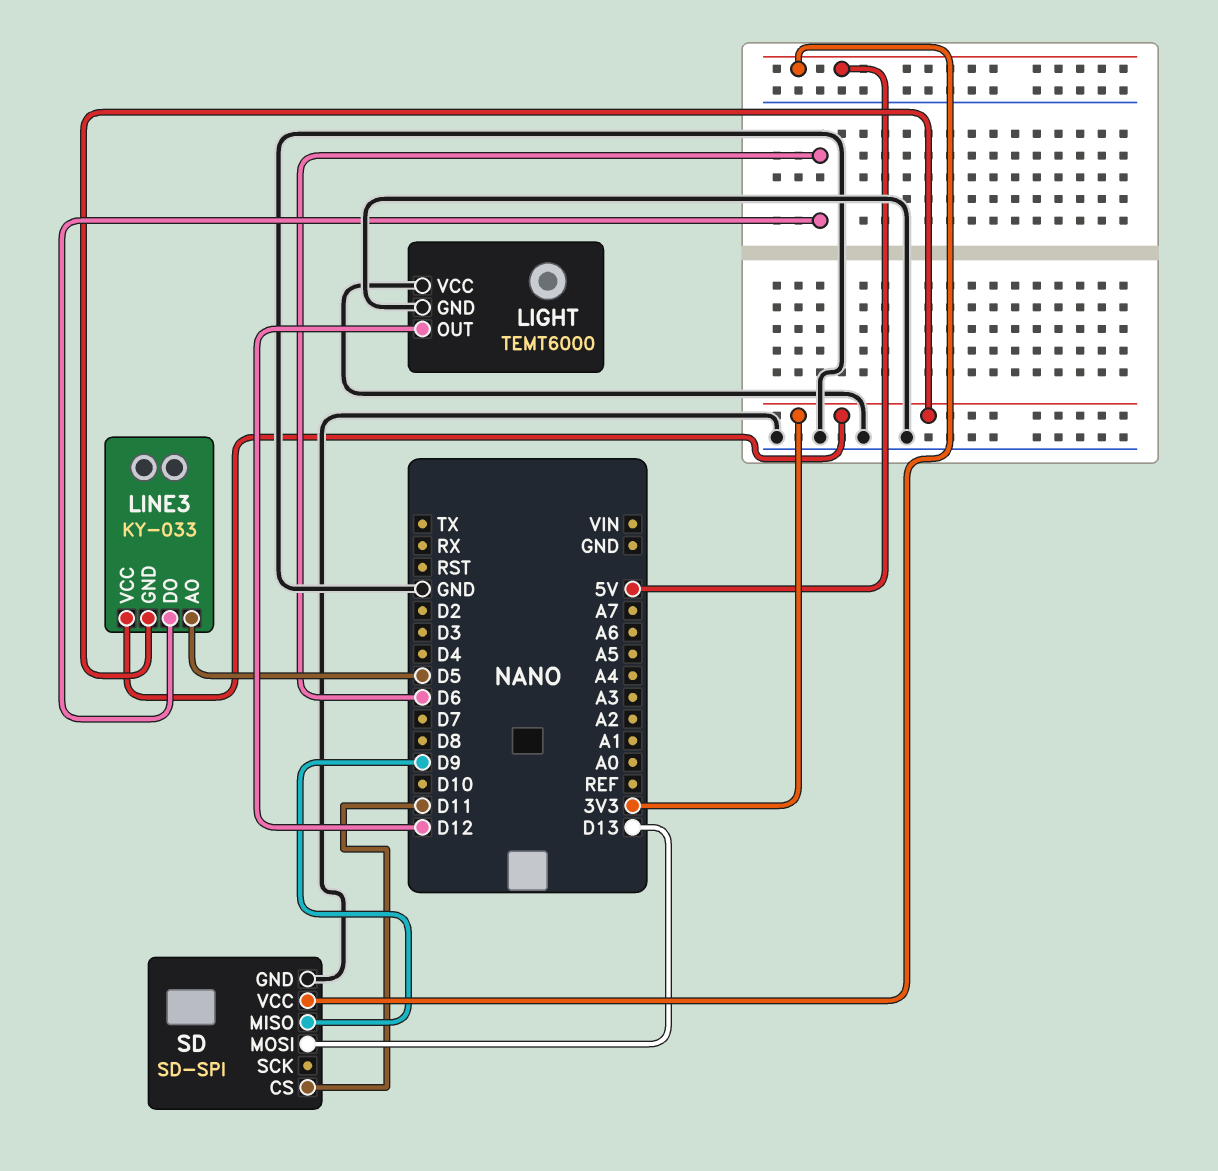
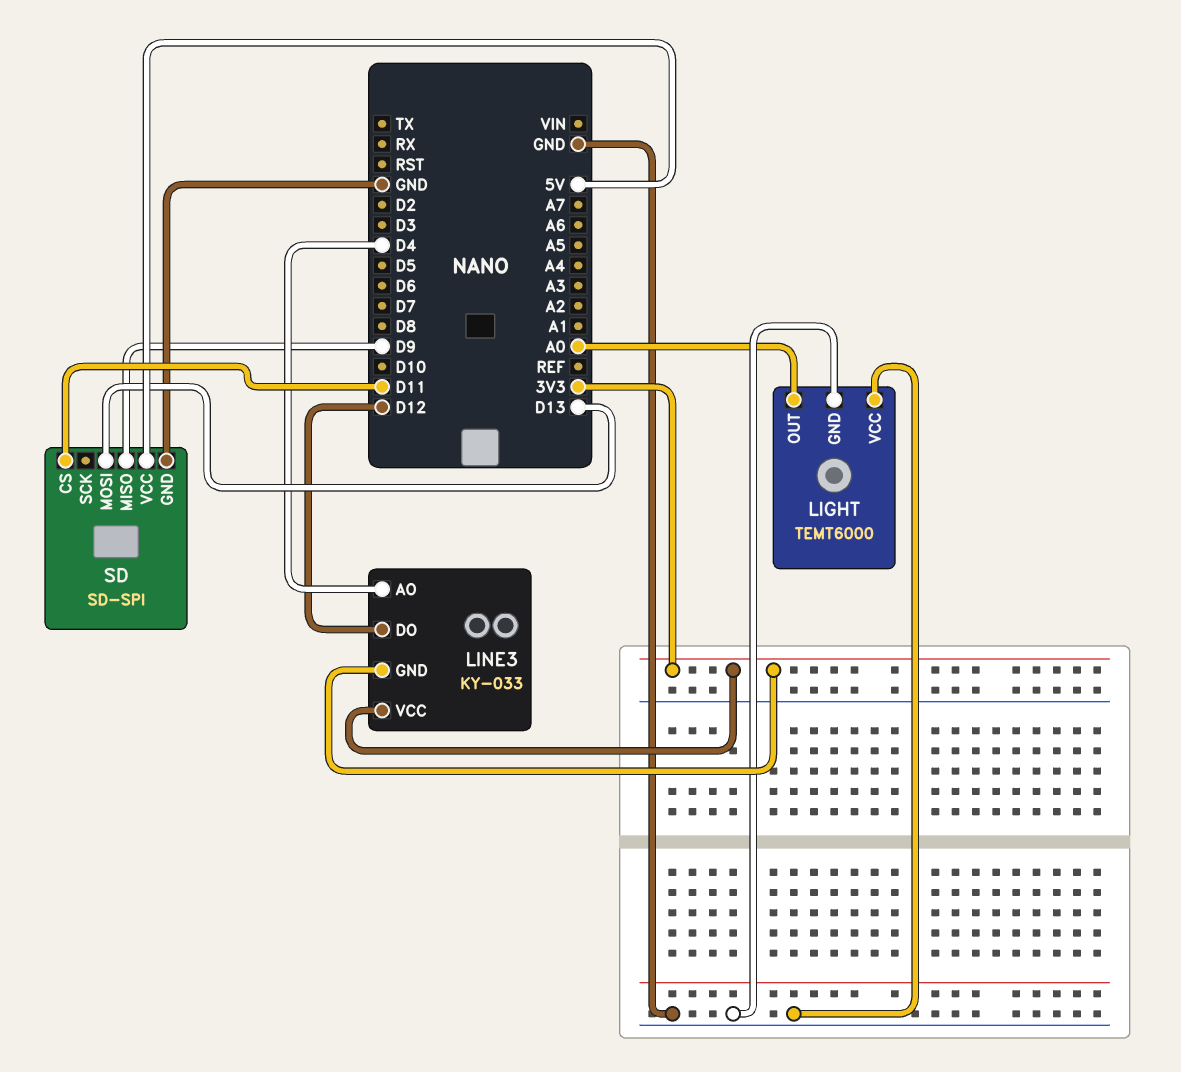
LIGHT pin OUT: D12 -> A0
LINE3 pin AO: D5 -> D4
LINE3 pin DO: D6 -> D12

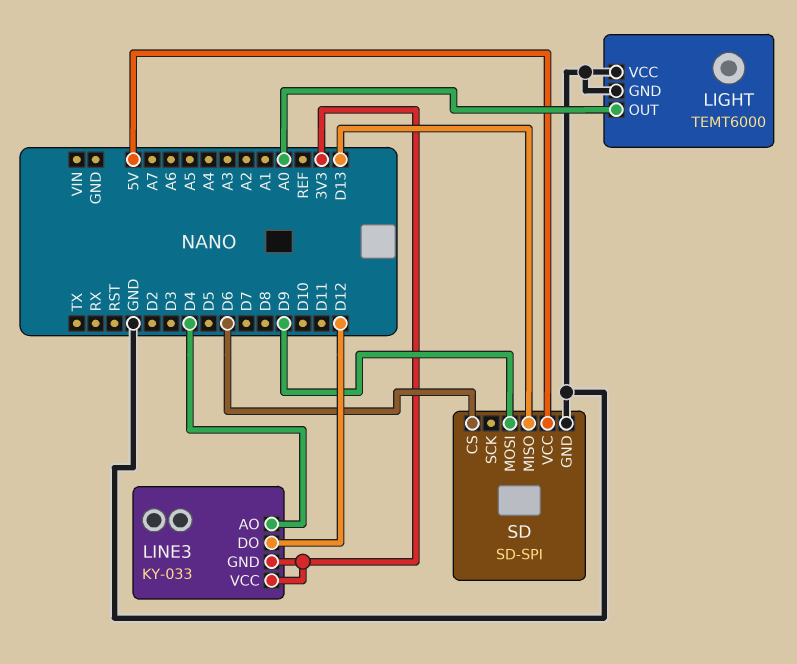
SD pin CS: D11 -> D6
SD pin MISO: D9 -> D13
SD pin MOSI: D13 -> D9

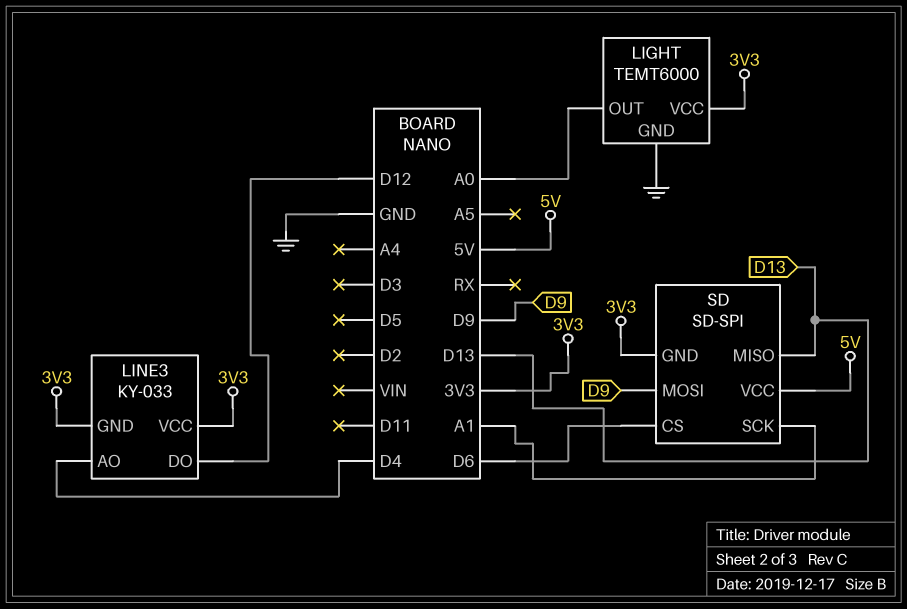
LIGHT pin VCC: GND -> 3V3
SD pin GND: GND -> 3V3
SD pin SCK: none -> A1

